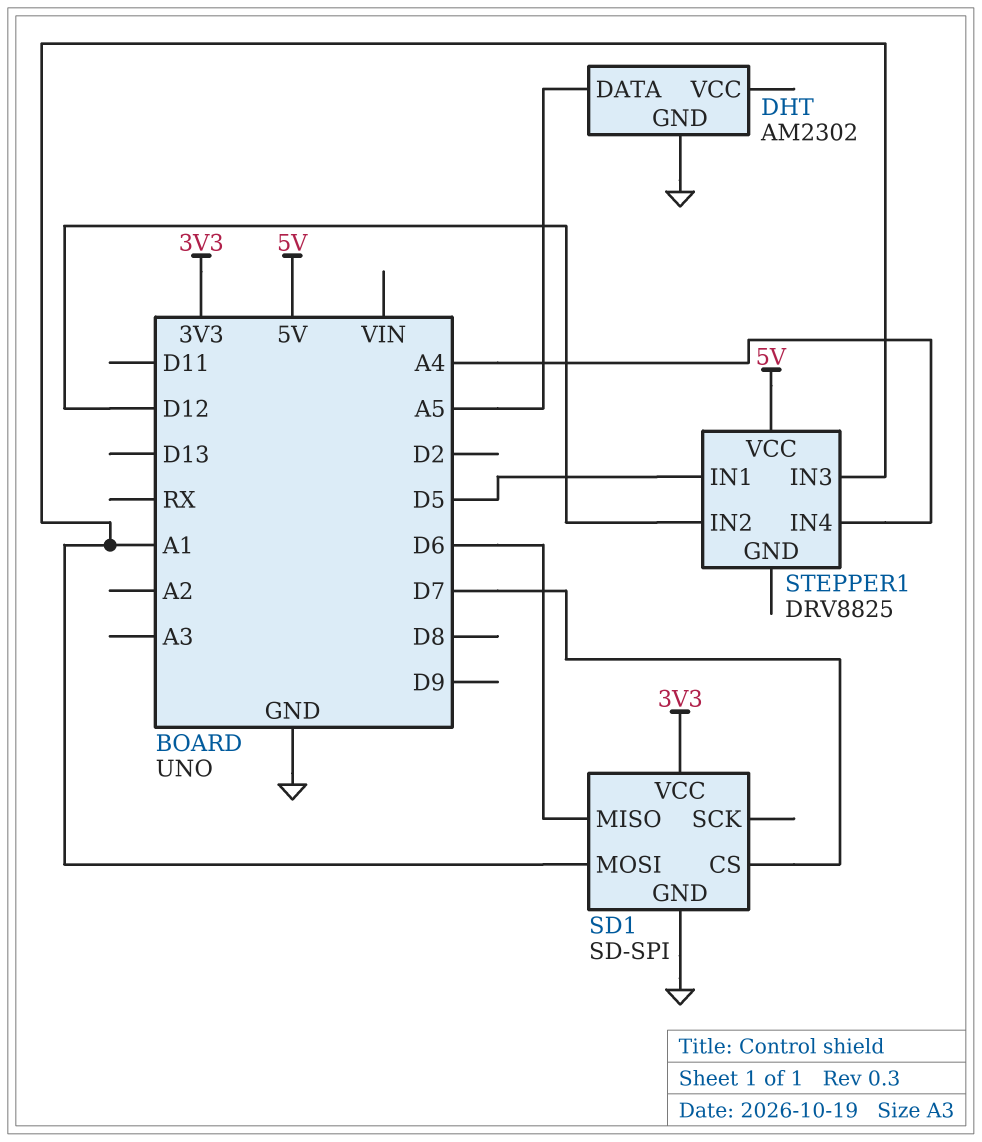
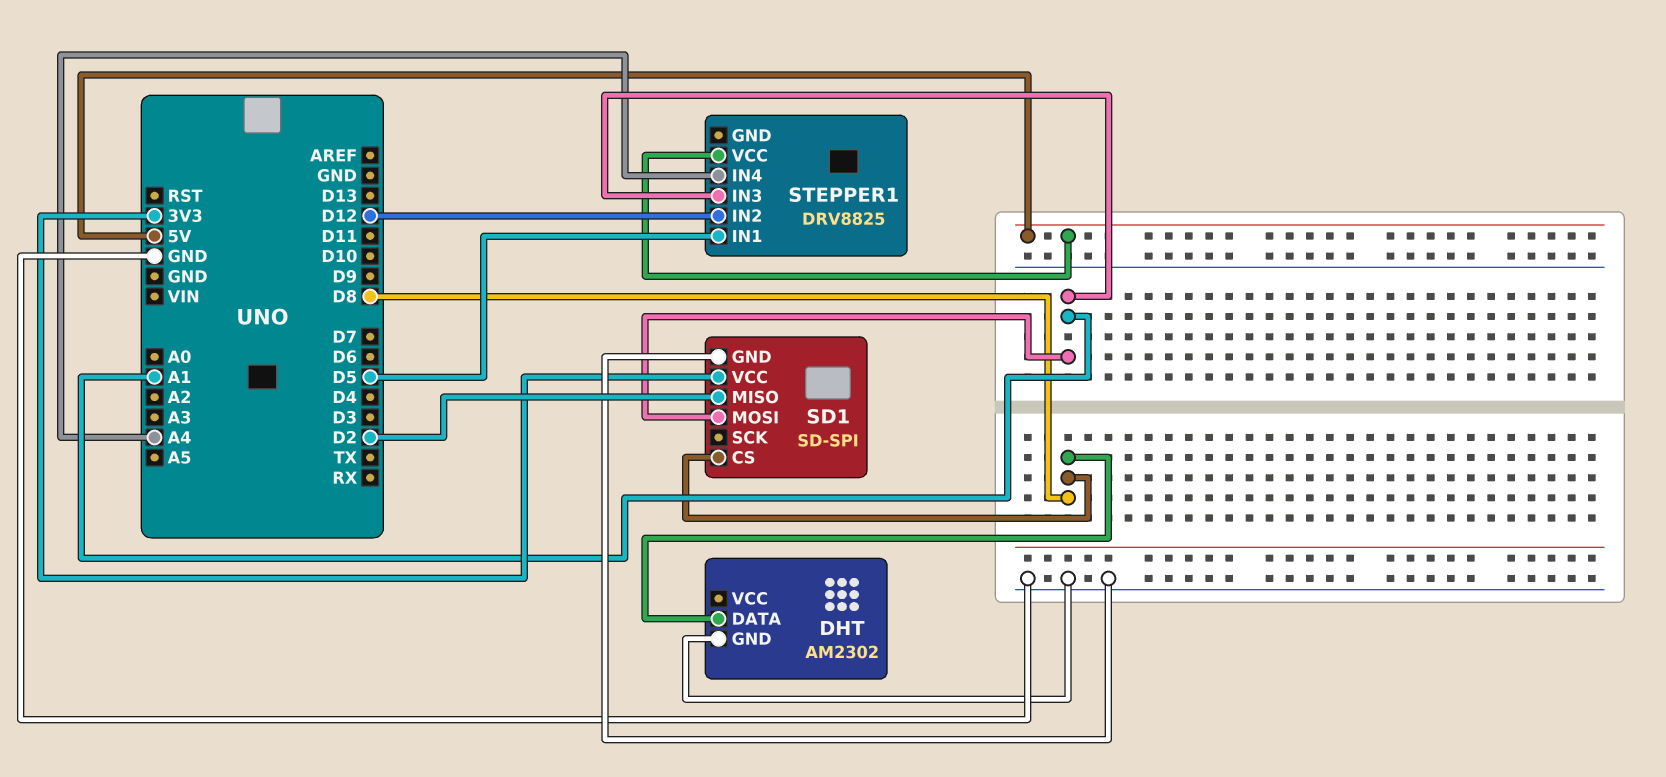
DHT pin DATA: A5 -> D8
SD1 pin CS: D7 -> D8
SD1 pin MISO: D6 -> D2

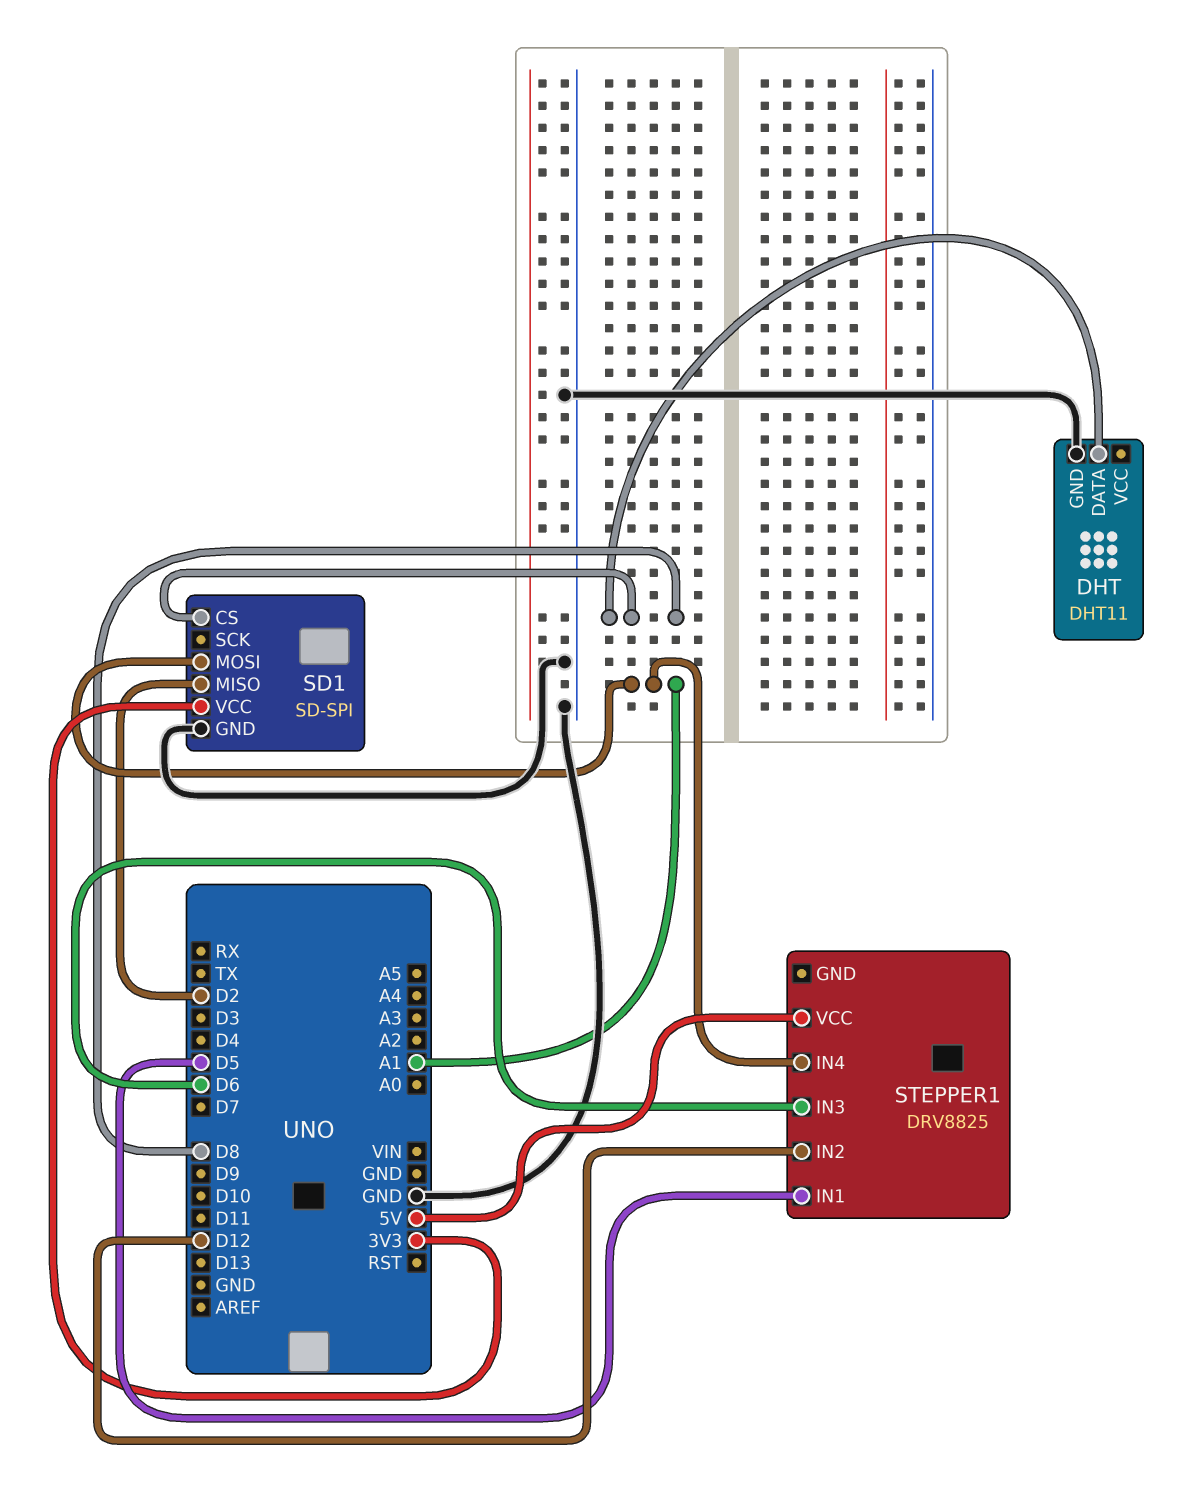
DHT: AM2302 -> DHT11
STEPPER1 pin IN3: A1 -> D6
STEPPER1 pin IN4: A4 -> A1

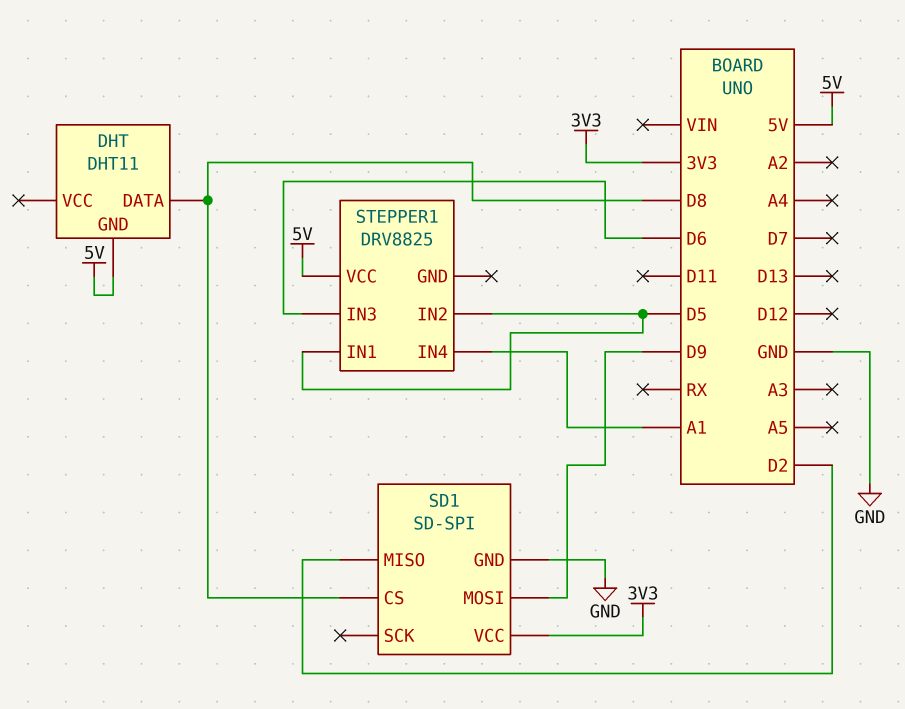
DHT pin GND: GND -> 5V
SD1 pin MOSI: A1 -> D9
STEPPER1 pin IN2: D12 -> D5

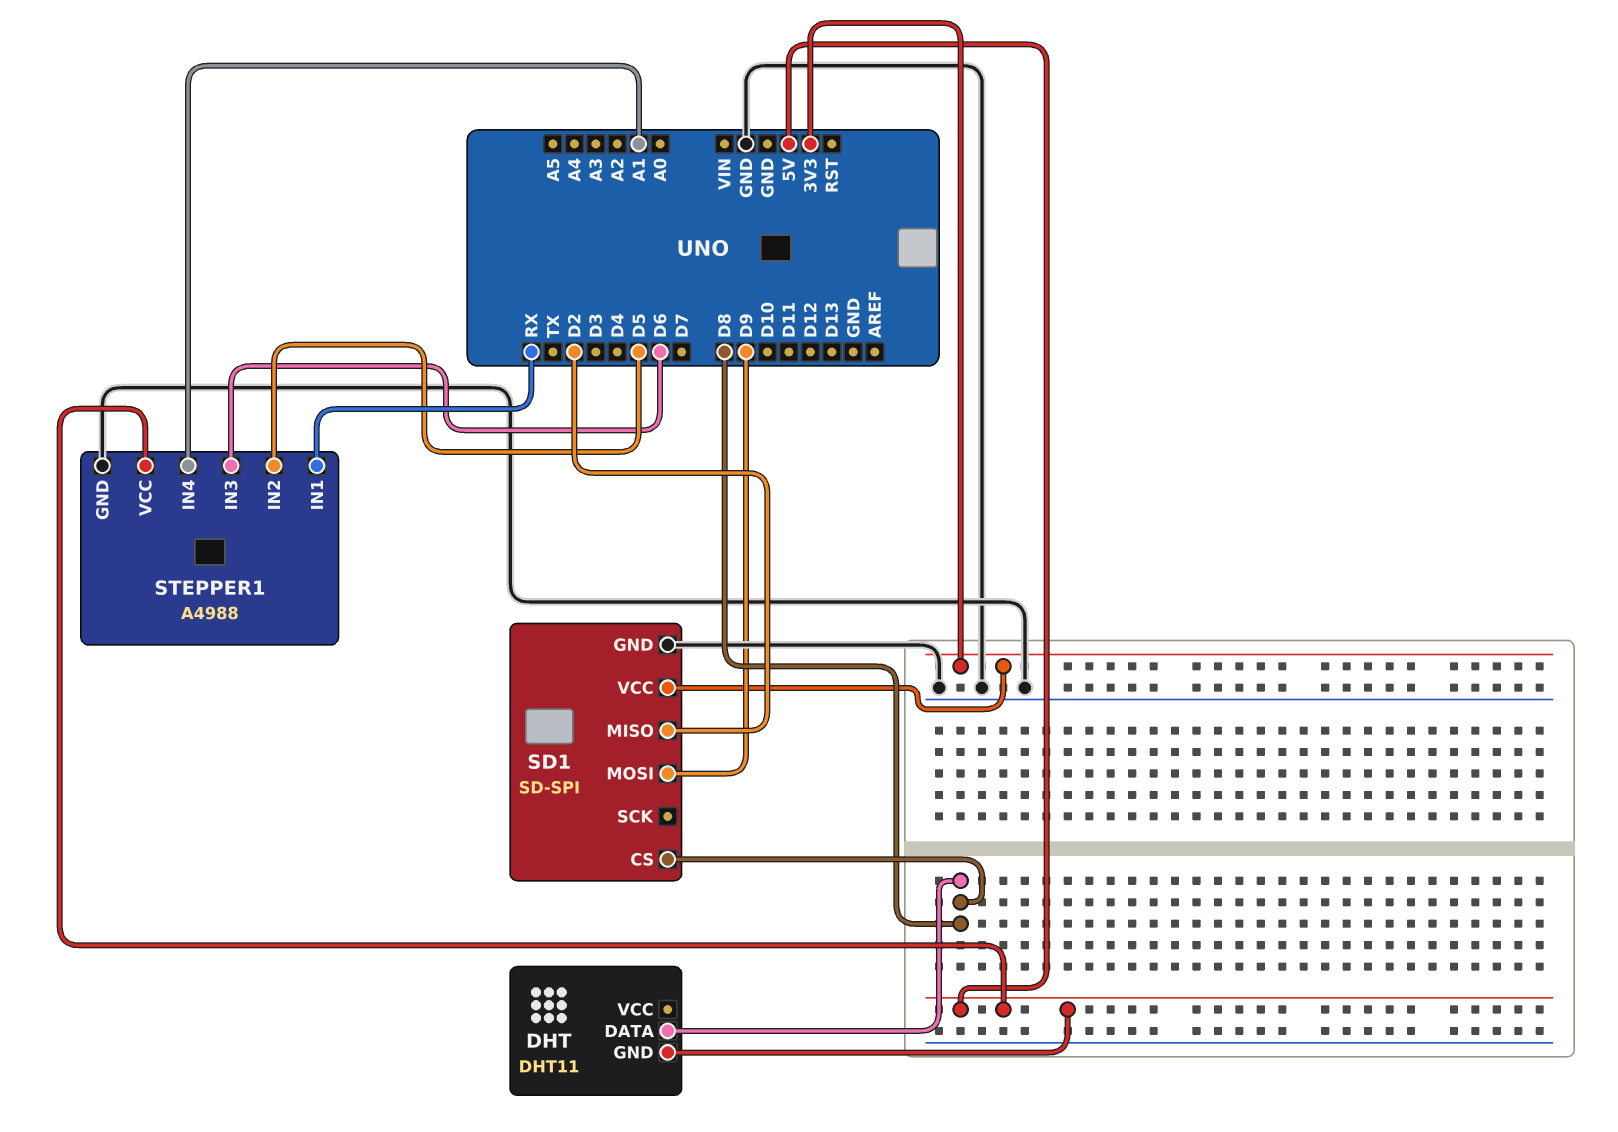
STEPPER1: DRV8825 -> A4988
STEPPER1 pin GND: none -> GND
STEPPER1 pin IN1: D5 -> RX

